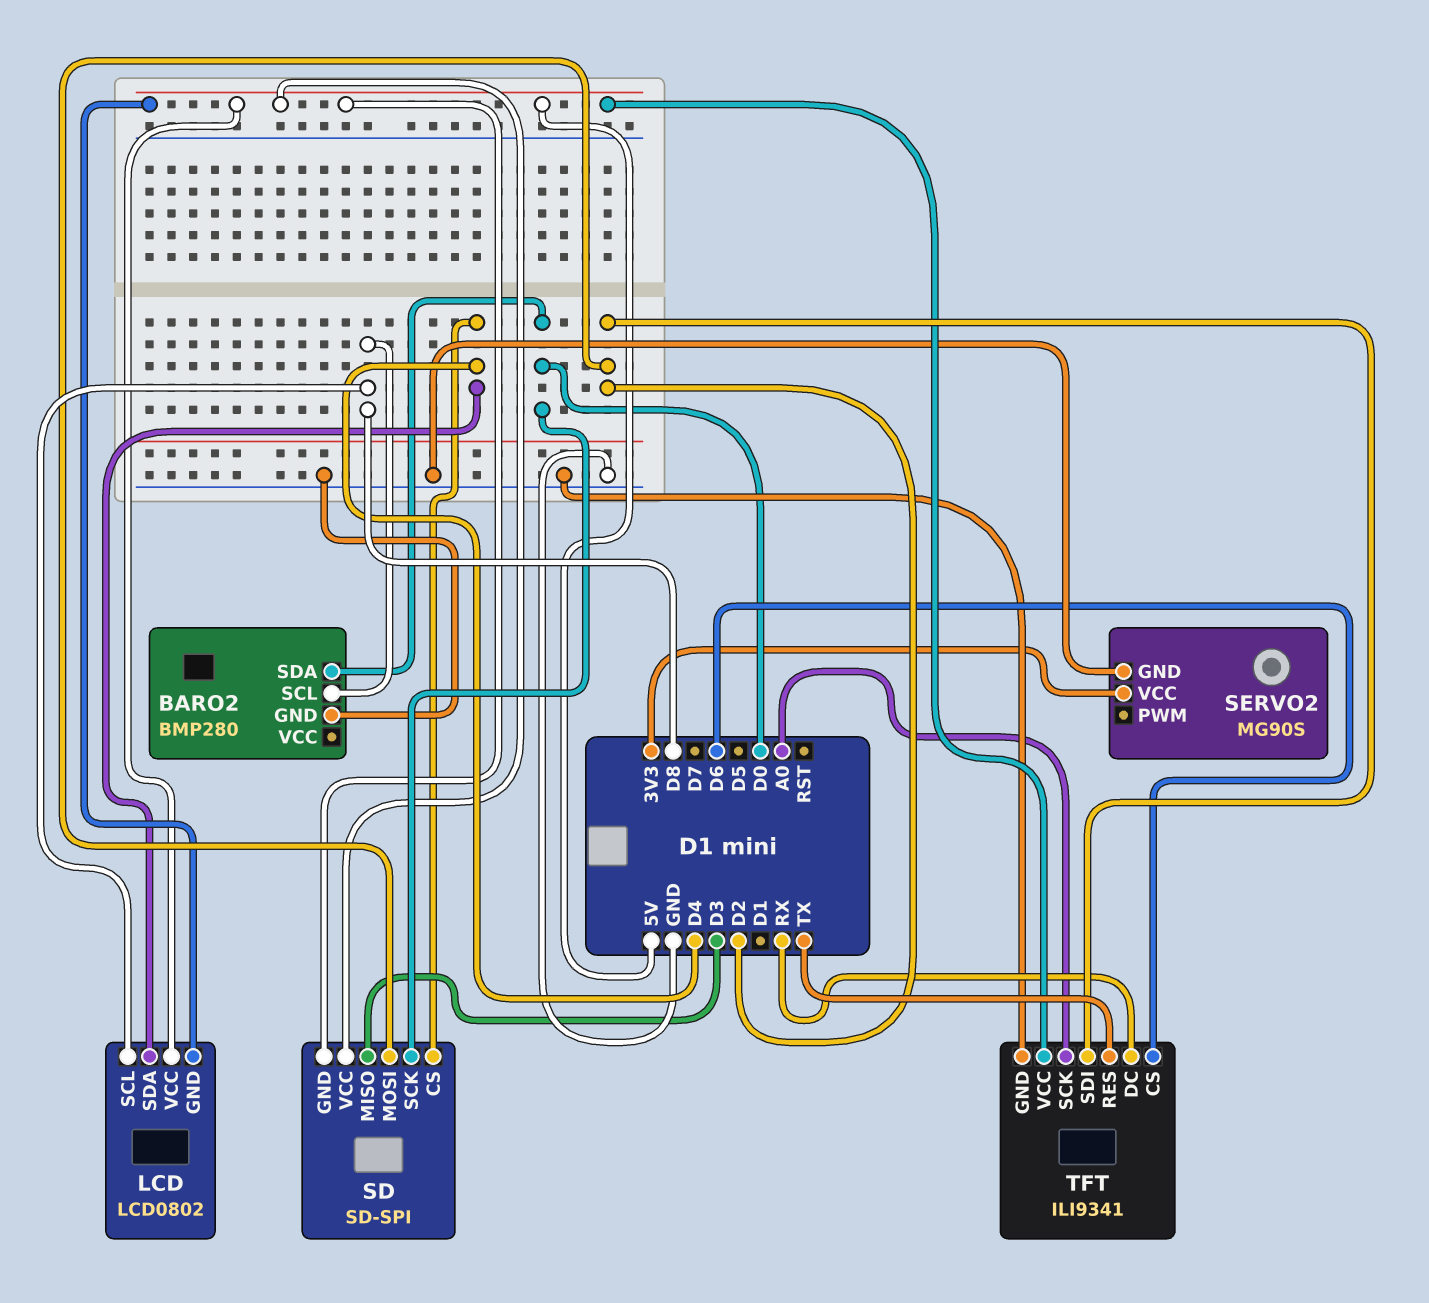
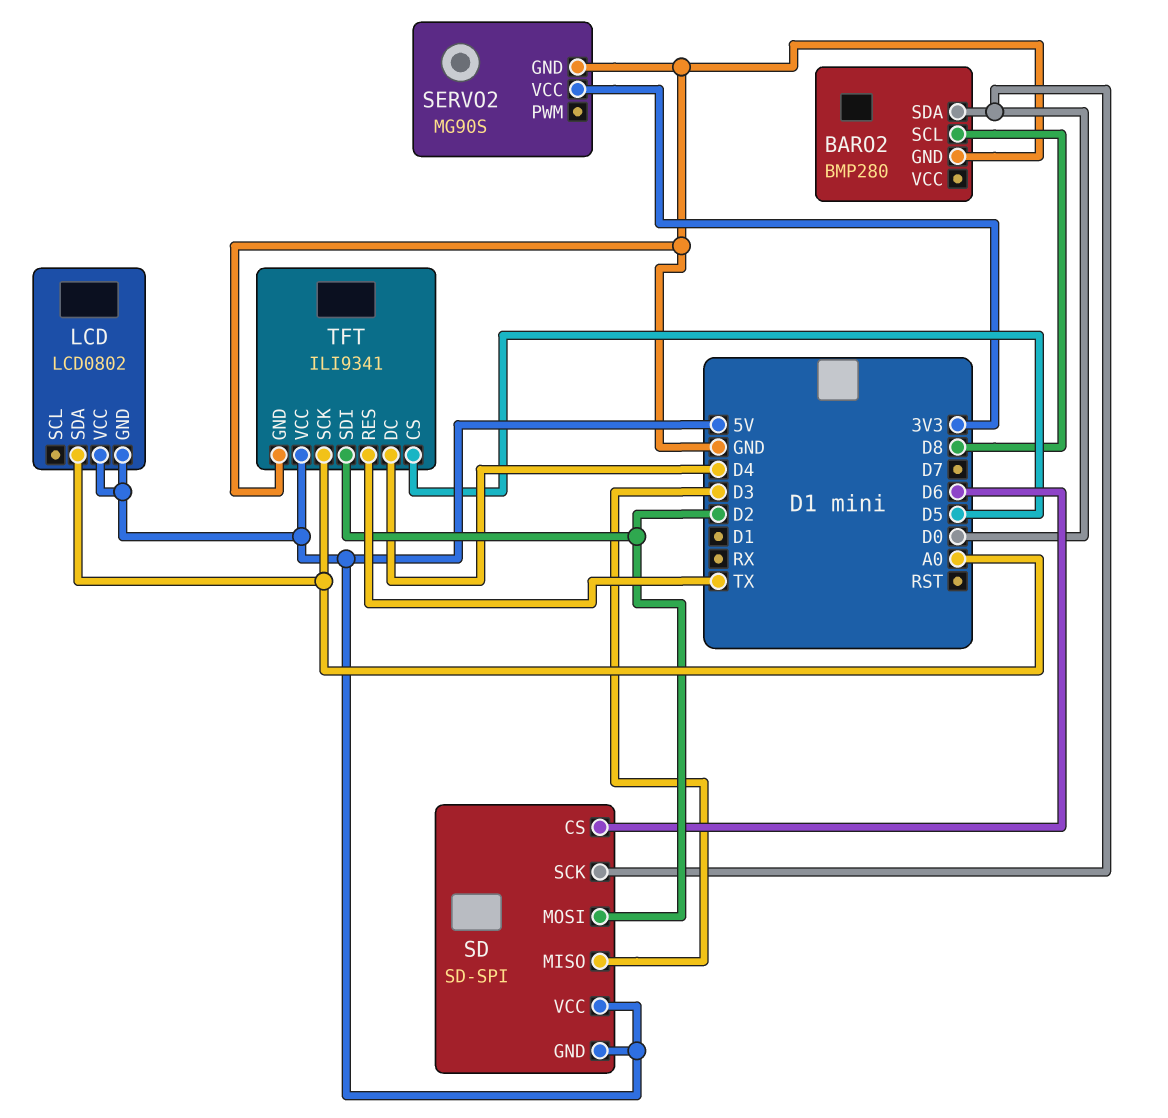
LCD pin SCL: D8 -> none
LCD pin SDA: D4 -> A0
SD pin CS: D4 -> D6
TFT pin CS: D6 -> D5
TFT pin DC: RX -> D4

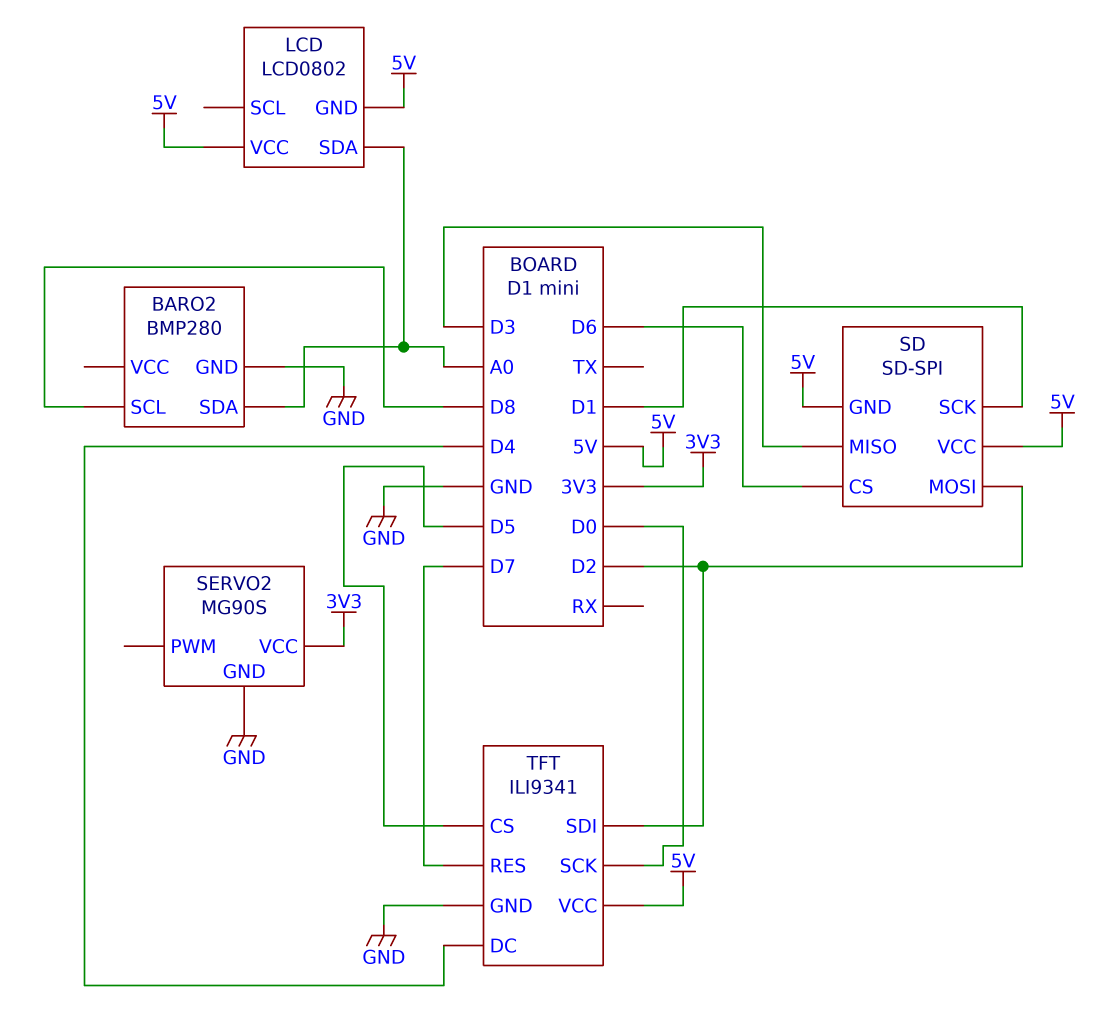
BARO2 pin SDA: D0 -> A0
SD pin SCK: D0 -> D1
TFT pin RES: TX -> D7
TFT pin SCK: A0 -> D0

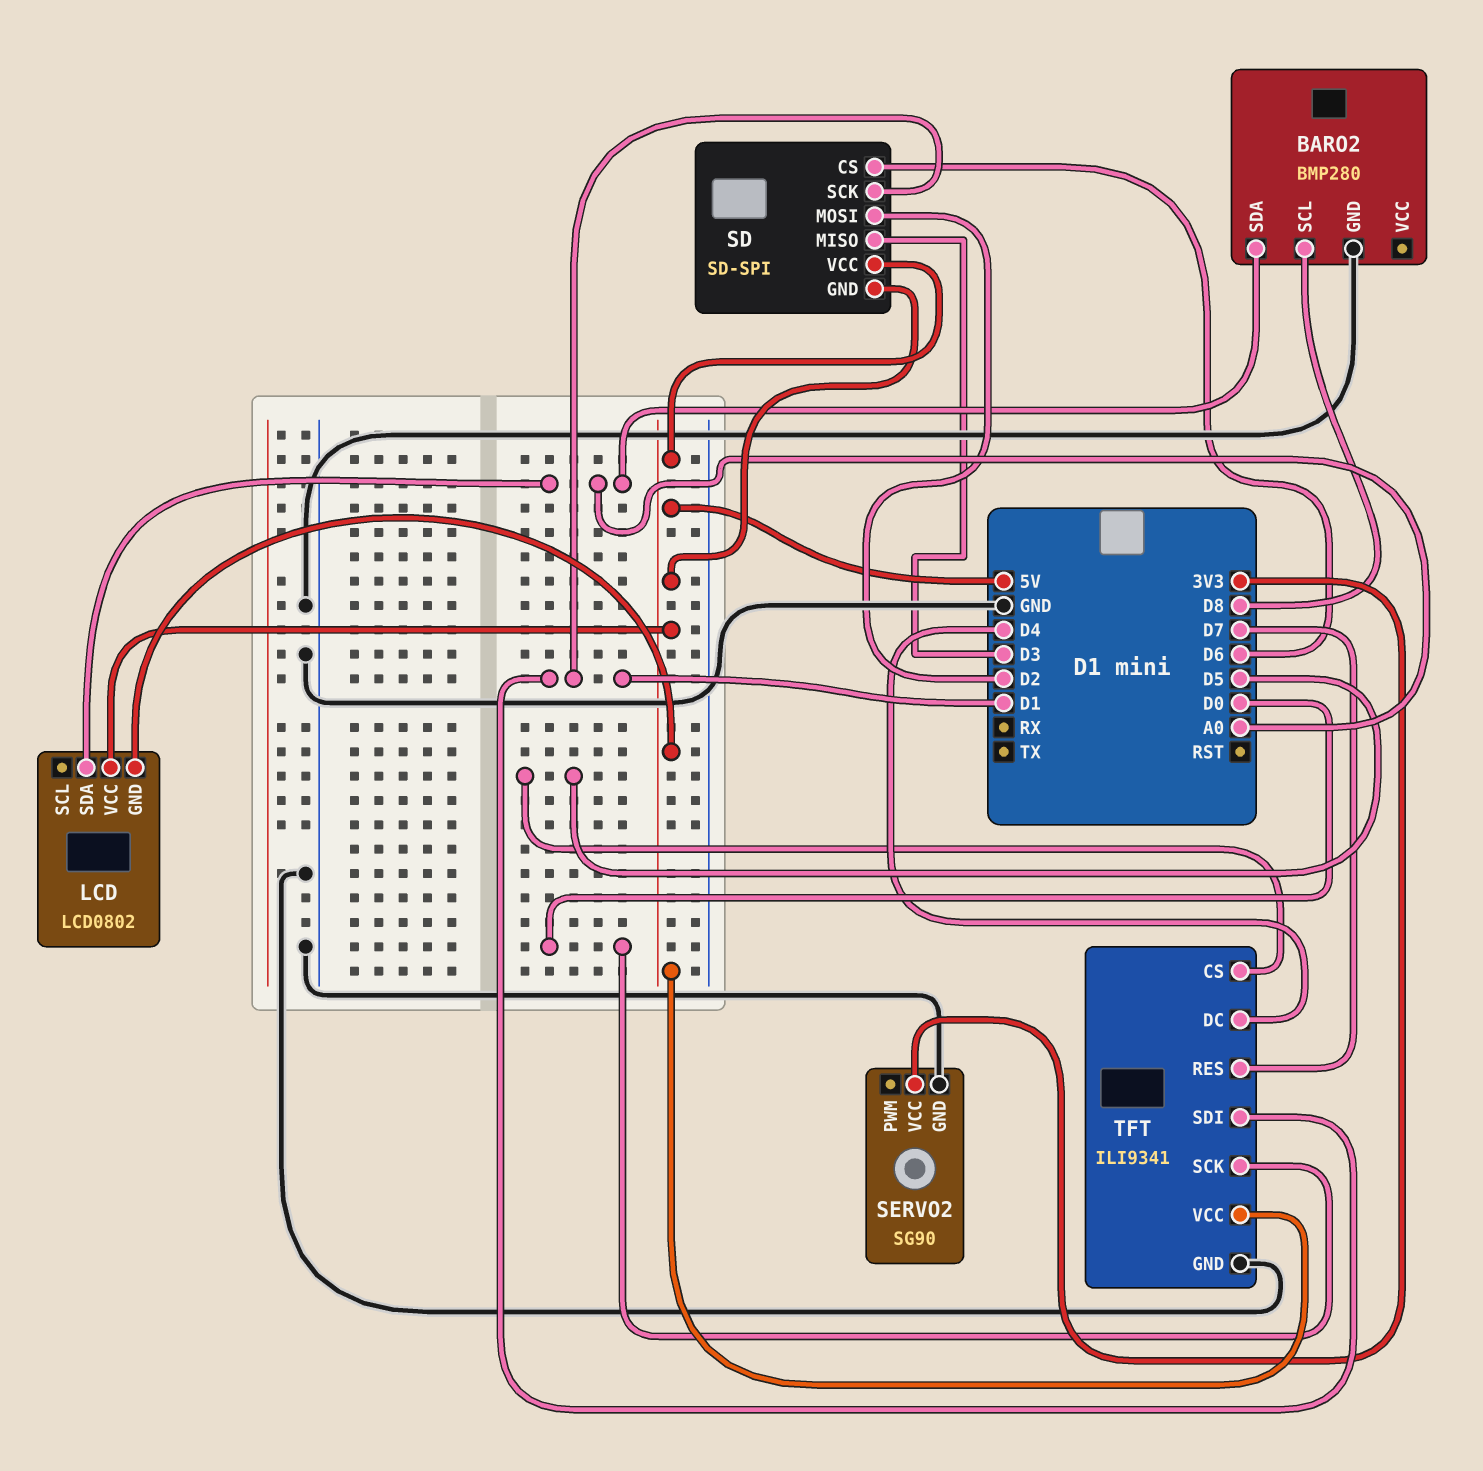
SERVO2: MG90S -> SG90
TFT pin SDI: D2 -> D1

